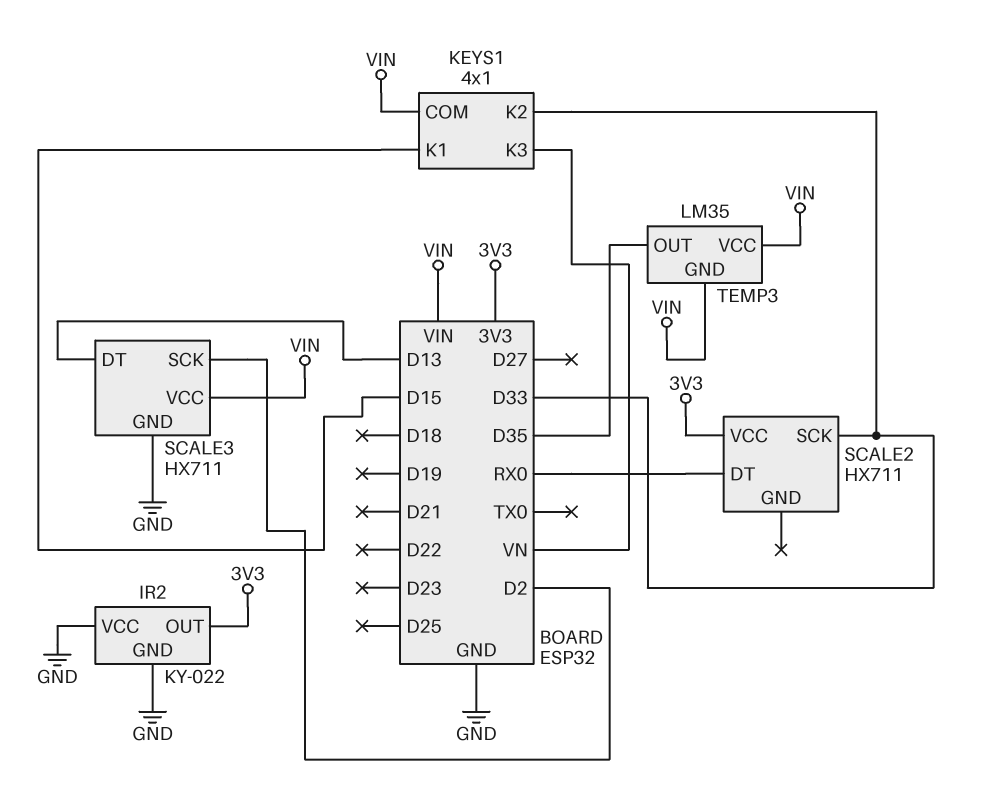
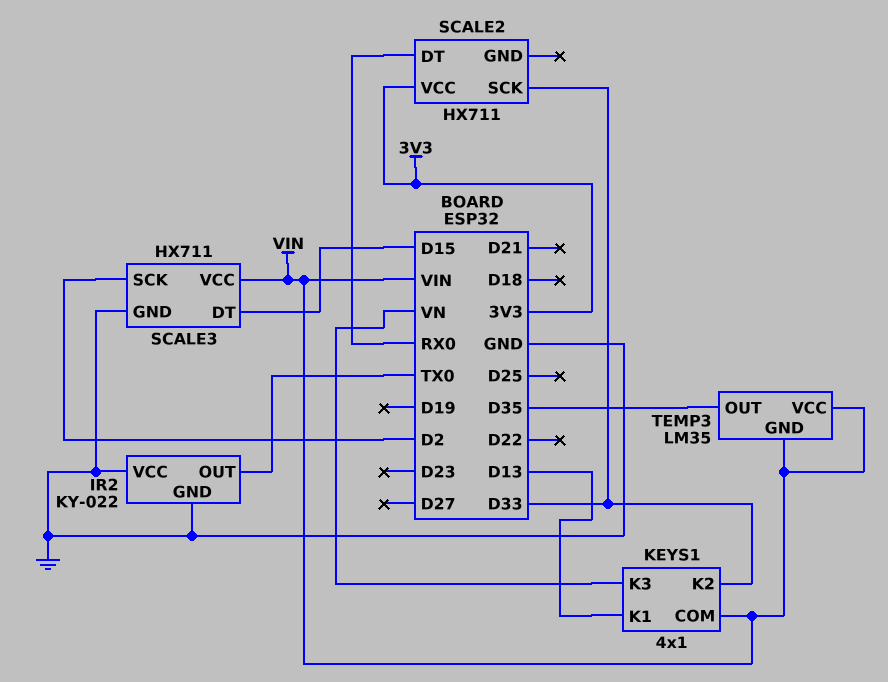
IR2 pin OUT: 3V3 -> TX0
KEYS1 pin K1: D15 -> D13
SCALE3 pin DT: D13 -> D15

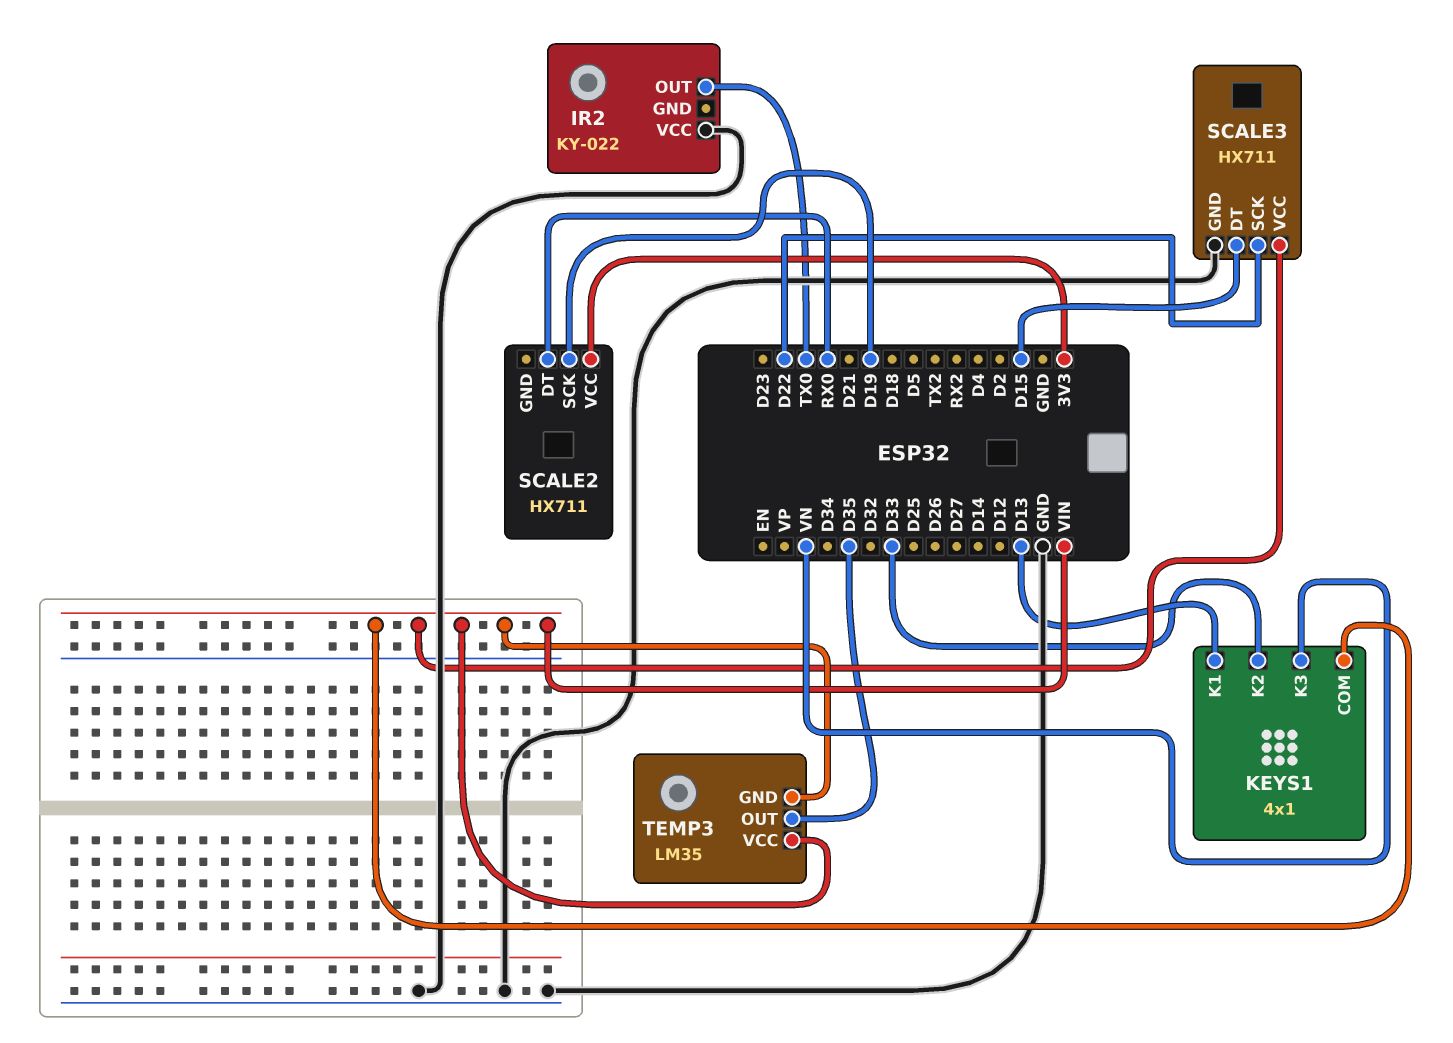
IR2 pin GND: GND -> none
SCALE2 pin SCK: D33 -> D19
SCALE3 pin SCK: D2 -> D22

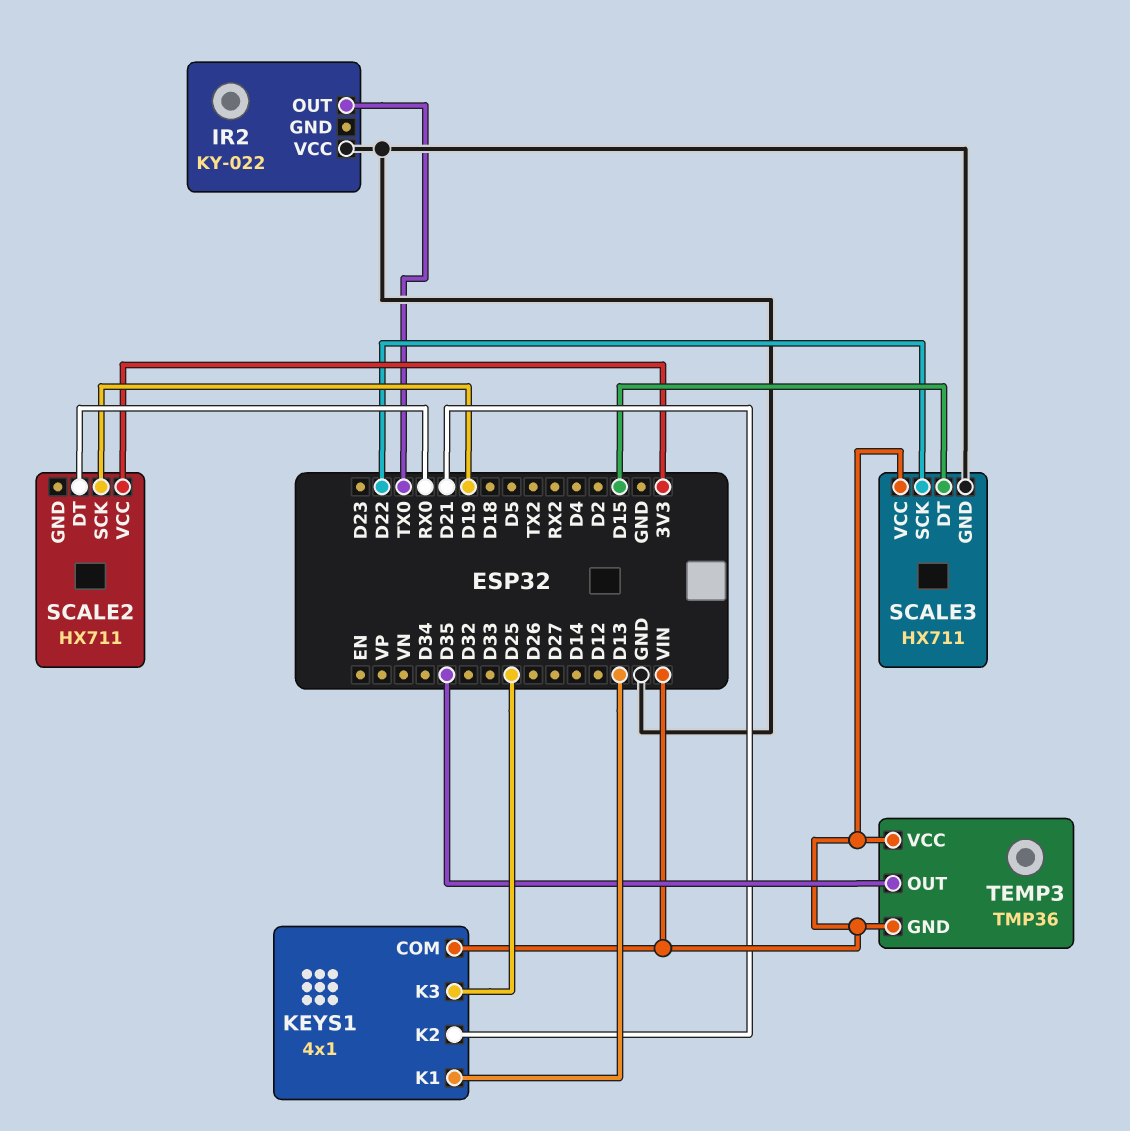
KEYS1 pin K2: D33 -> D21
KEYS1 pin K3: VN -> D25
TEMP3: LM35 -> TMP36

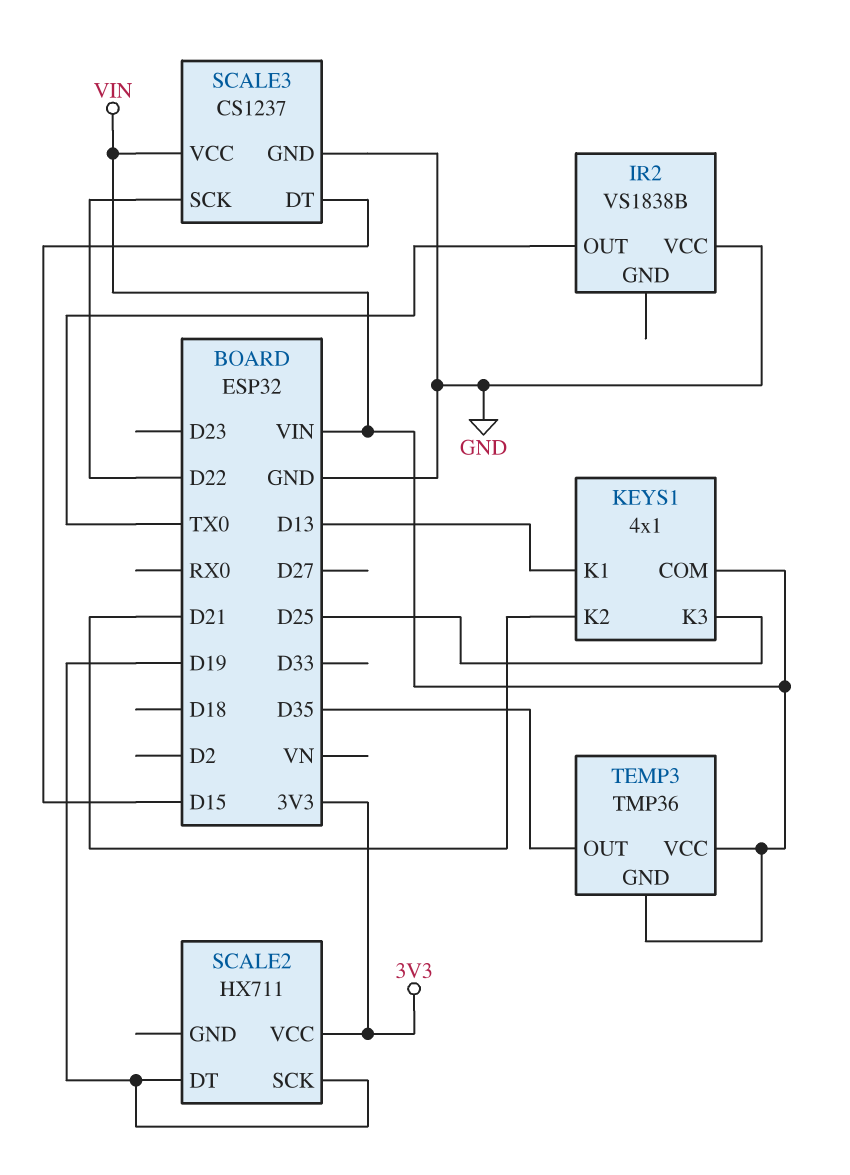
IR2: KY-022 -> VS1838B
SCALE2 pin DT: RX0 -> D19
SCALE3: HX711 -> CS1237

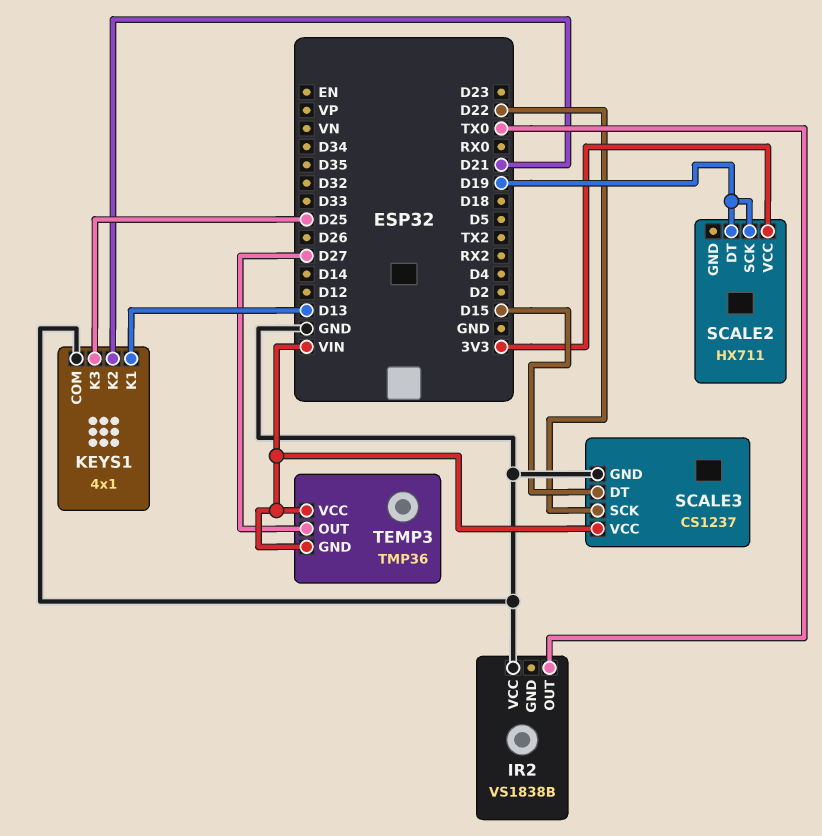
KEYS1 pin COM: VIN -> GND
TEMP3 pin OUT: D35 -> D27

